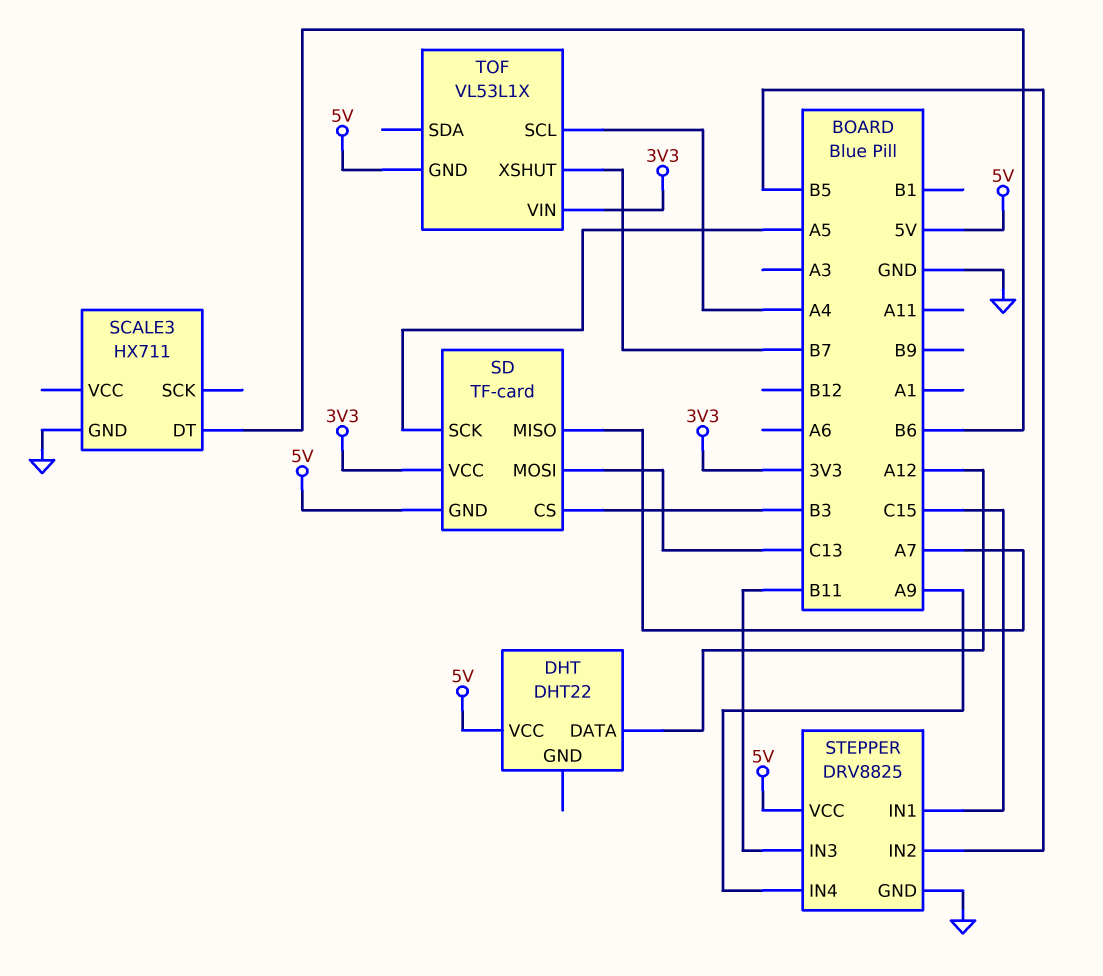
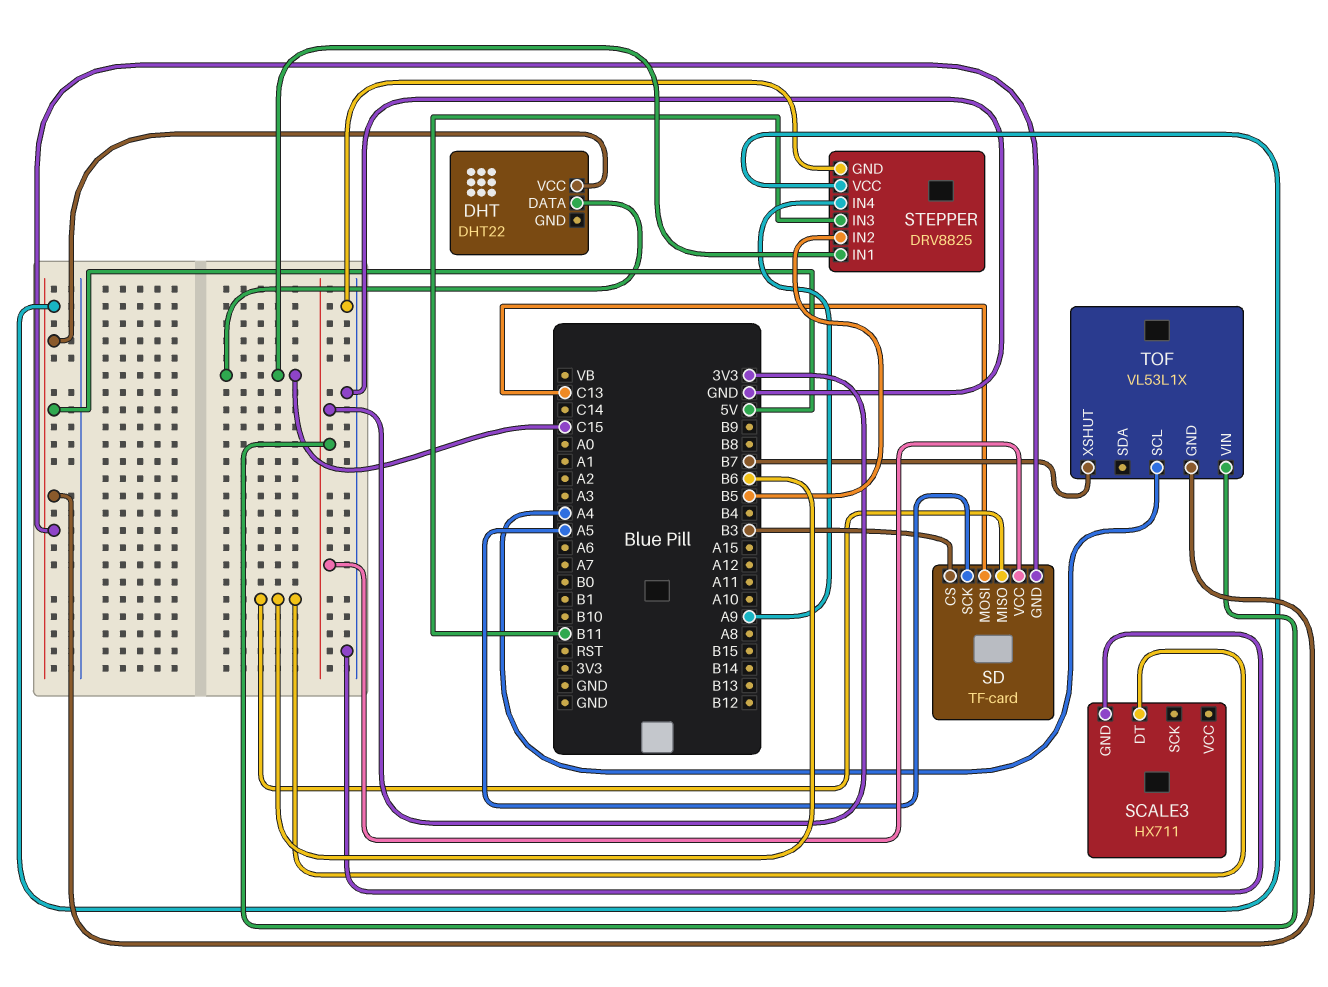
DHT pin DATA: A12 -> C15
SD pin MISO: A7 -> B6

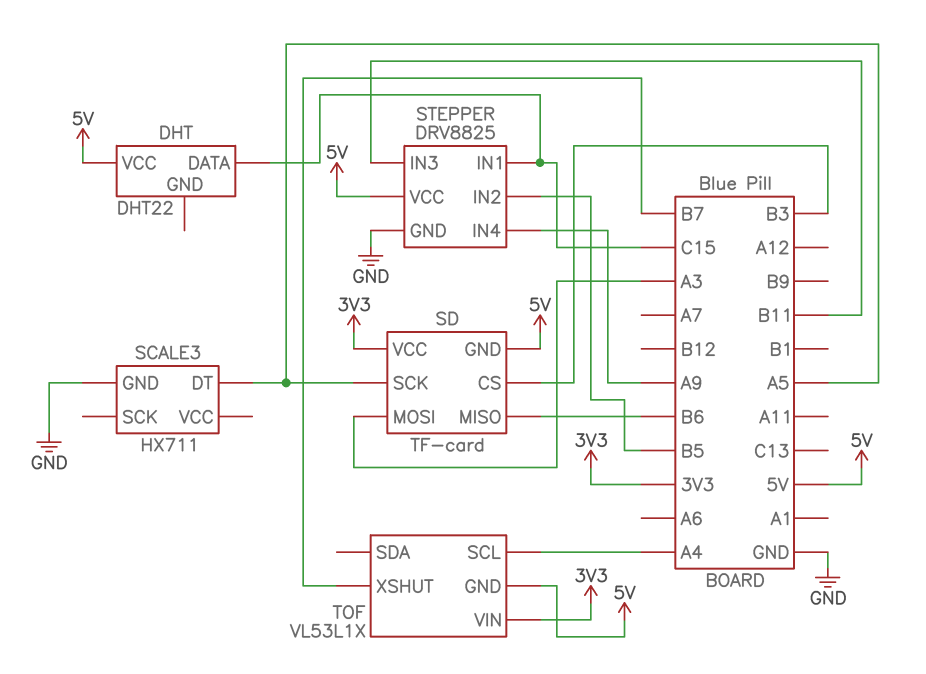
SCALE3 pin DT: B6 -> A5
SD pin MOSI: C13 -> A3

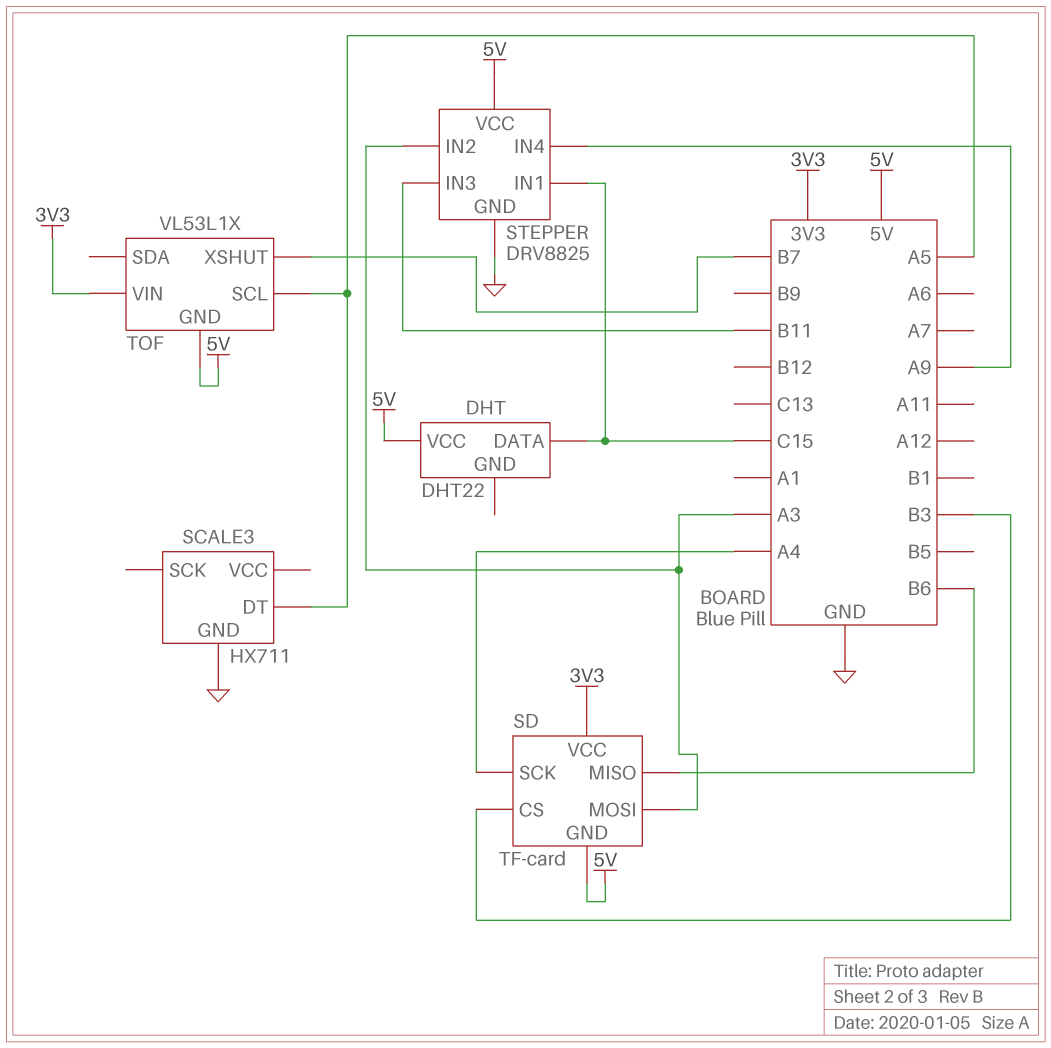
SD pin SCK: A5 -> A4
STEPPER pin IN2: B5 -> A3
TOF pin SCL: A4 -> A5

